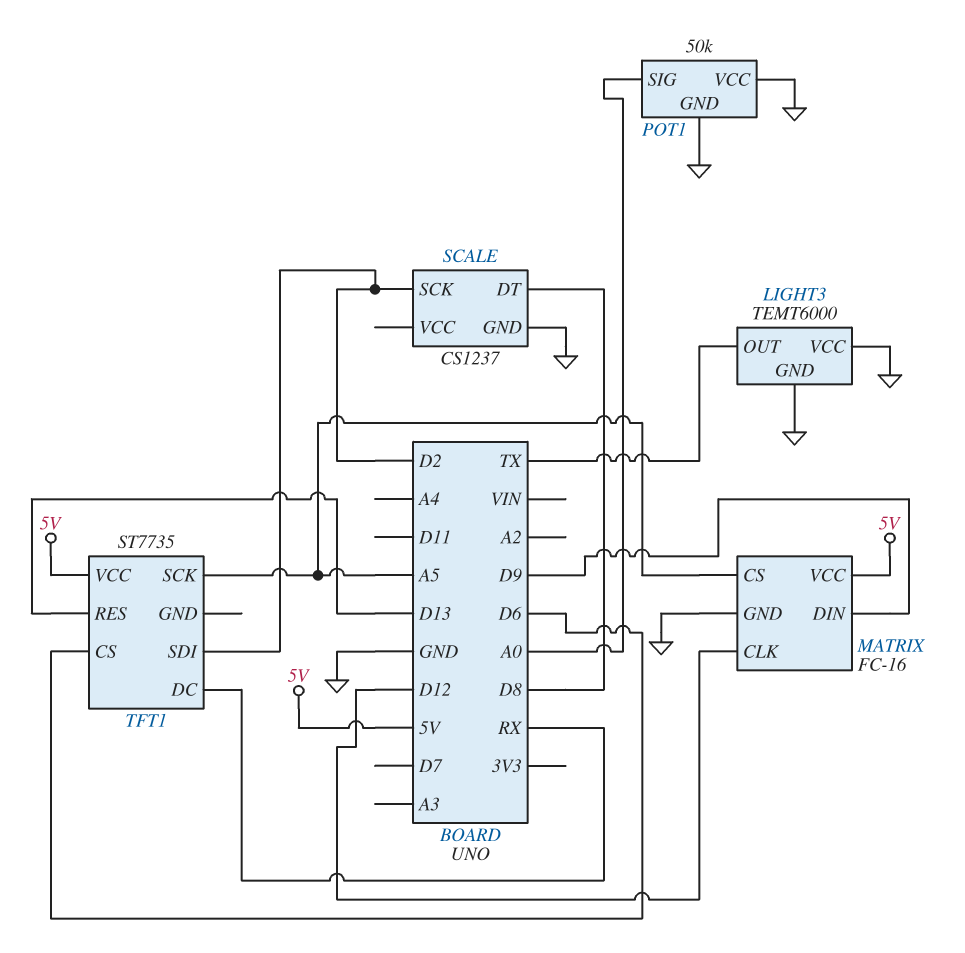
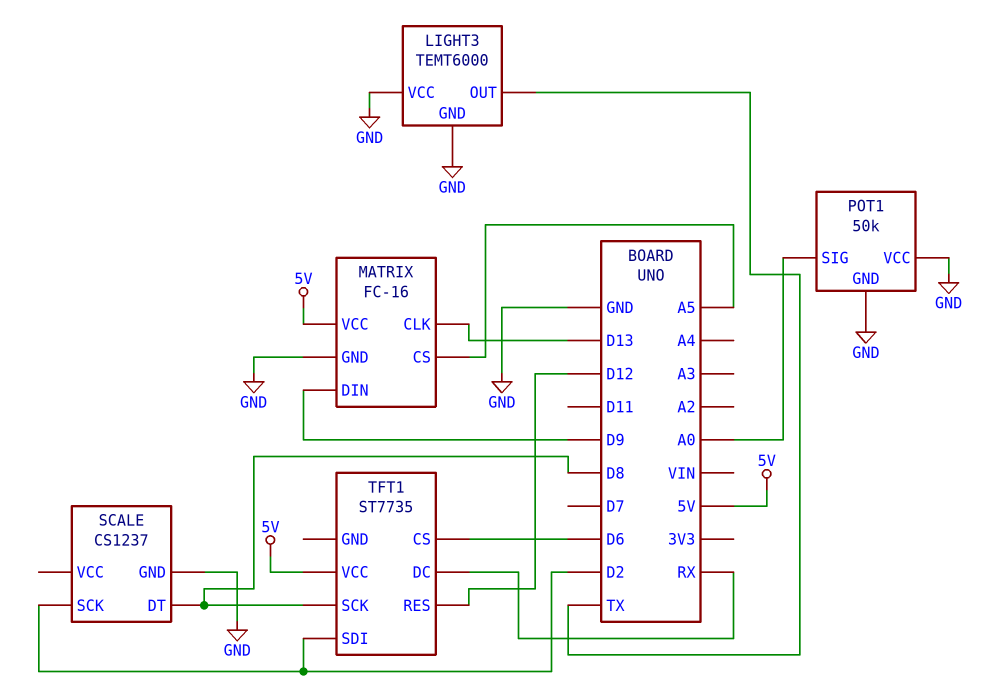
MATRIX pin CLK: D12 -> D13
TFT1 pin RES: D13 -> D12
TFT1 pin SCK: A5 -> D8

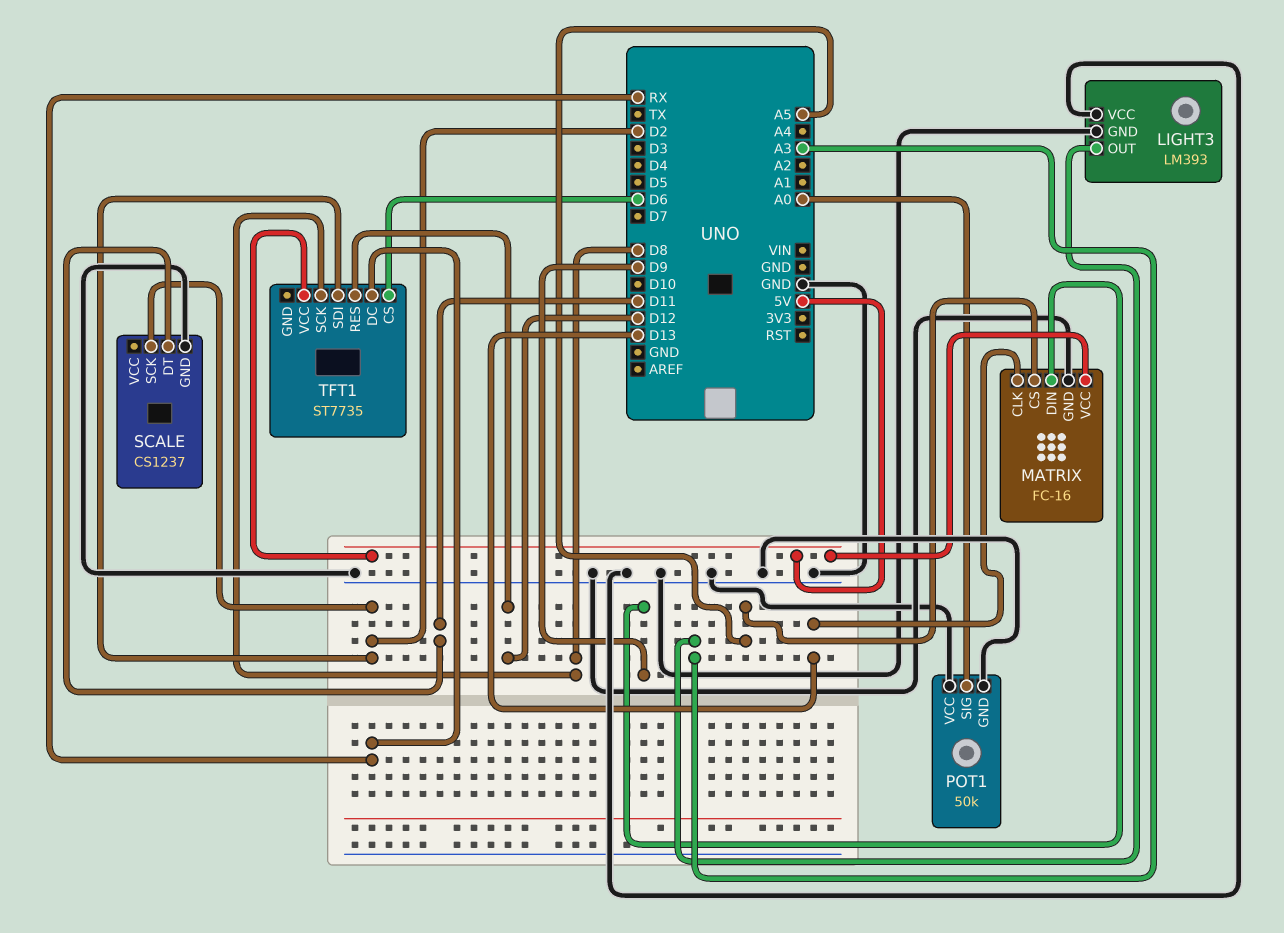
LIGHT3: TEMT6000 -> LM393
LIGHT3 pin OUT: TX -> A3
SCALE pin DT: D8 -> D11

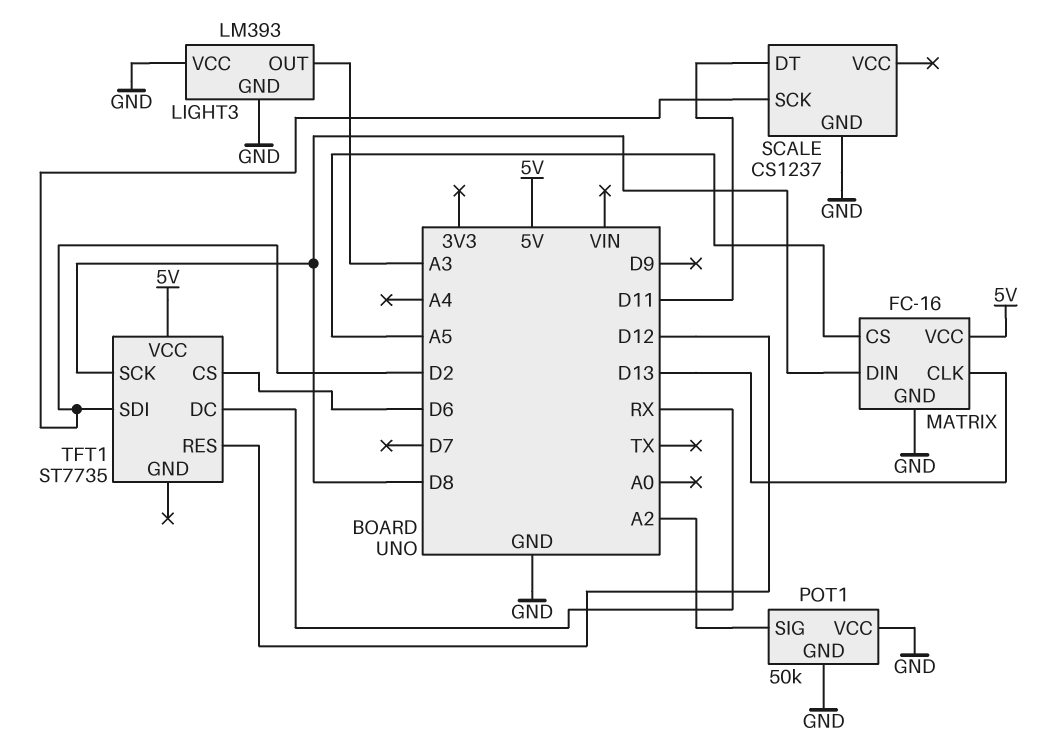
MATRIX pin DIN: D9 -> D8
POT1 pin SIG: A0 -> A2

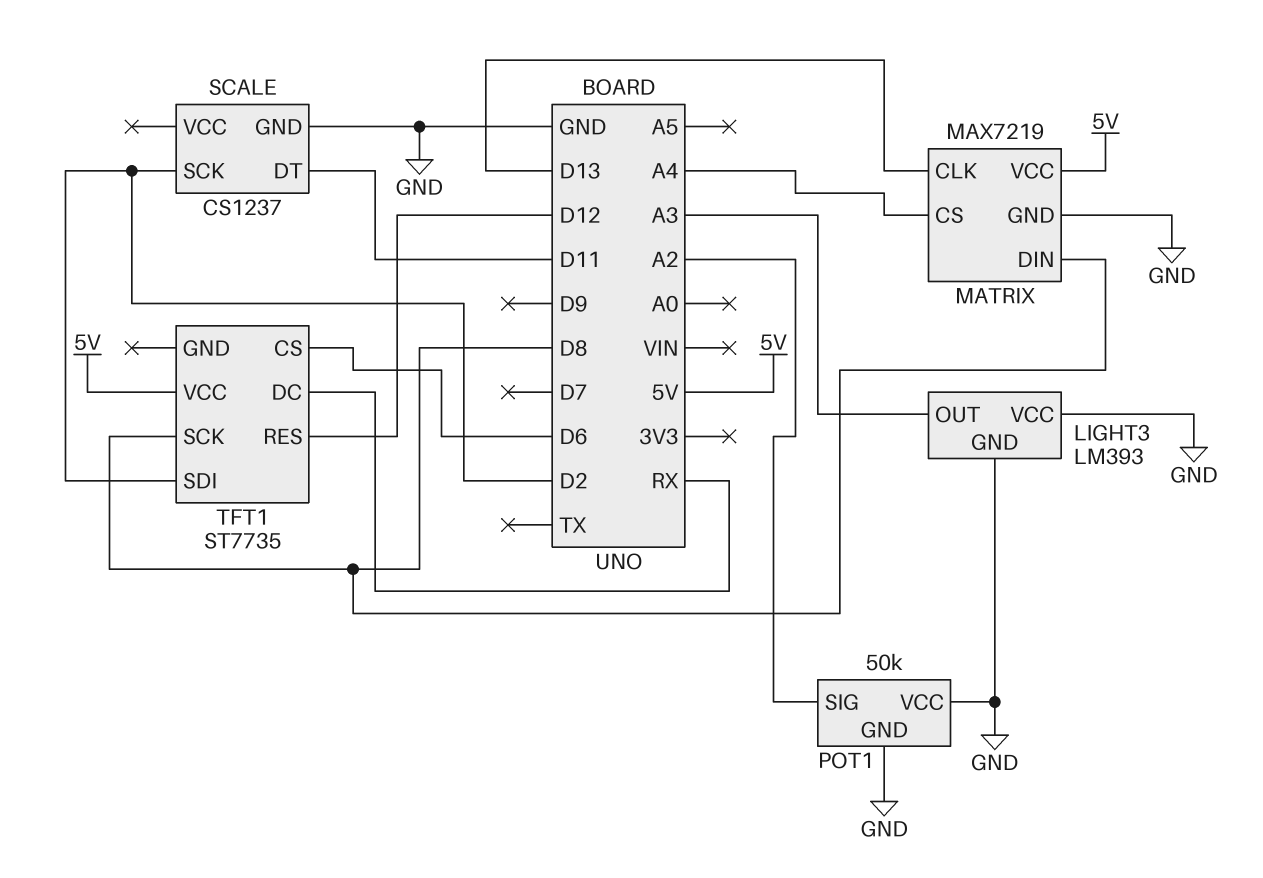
MATRIX: FC-16 -> MAX7219
MATRIX pin CS: A5 -> A4

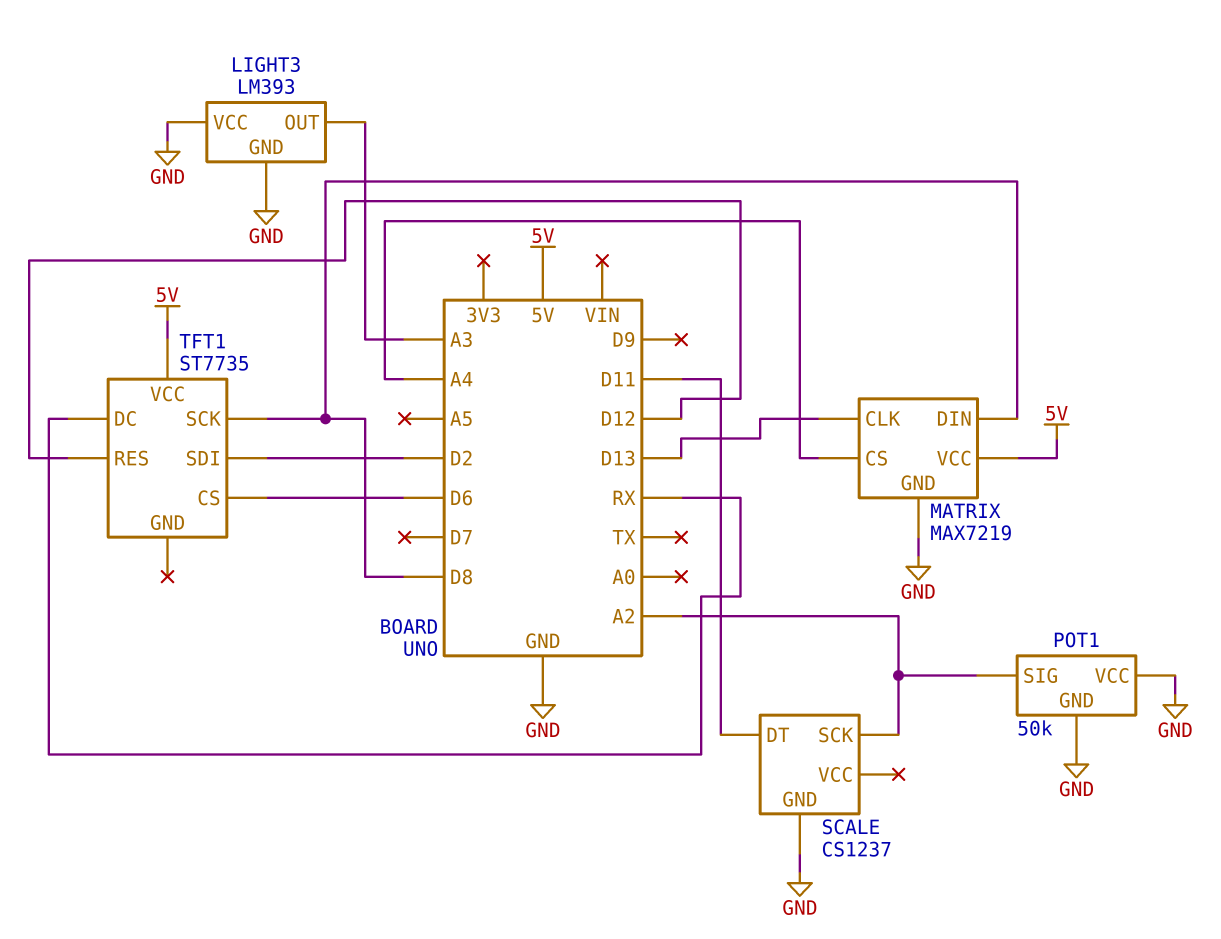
SCALE pin SCK: D2 -> A2

